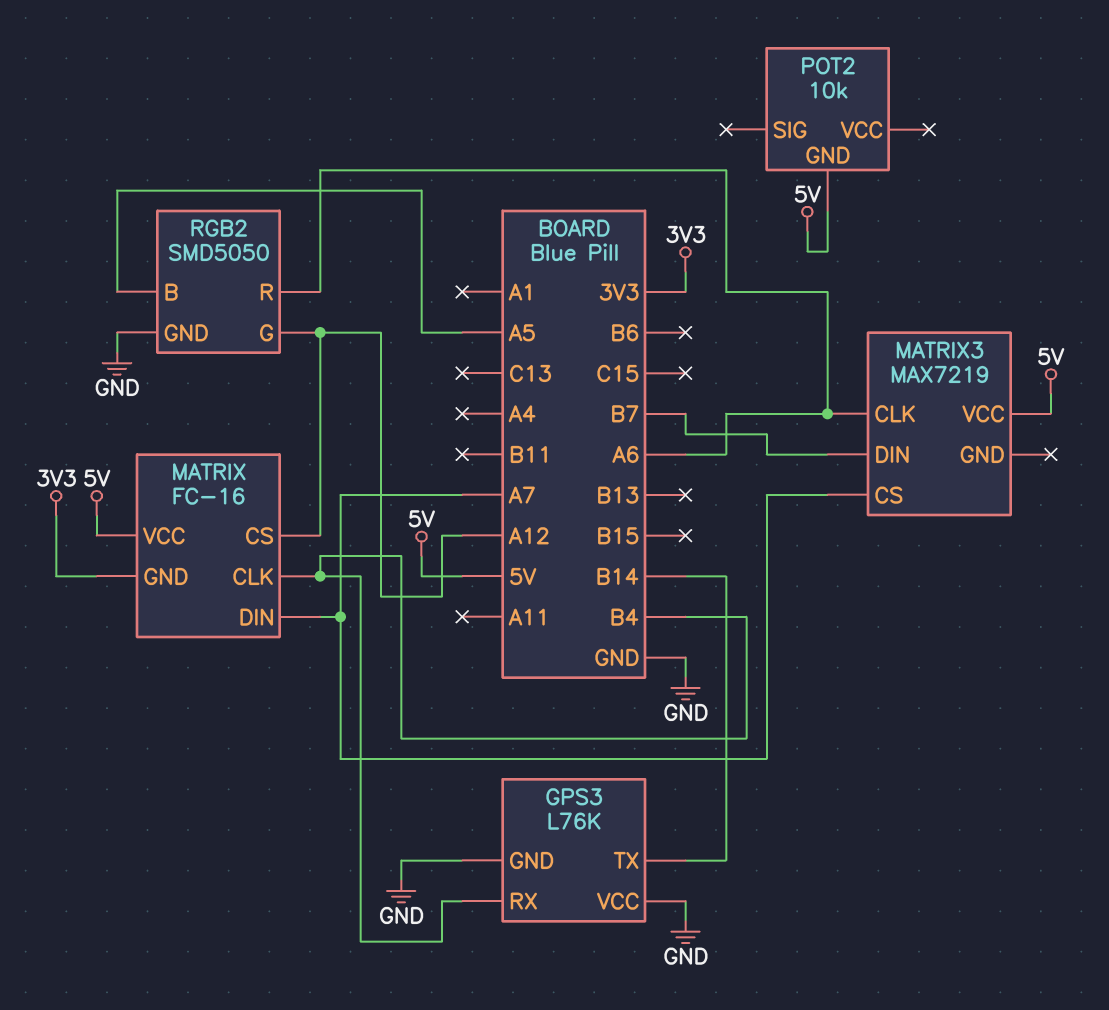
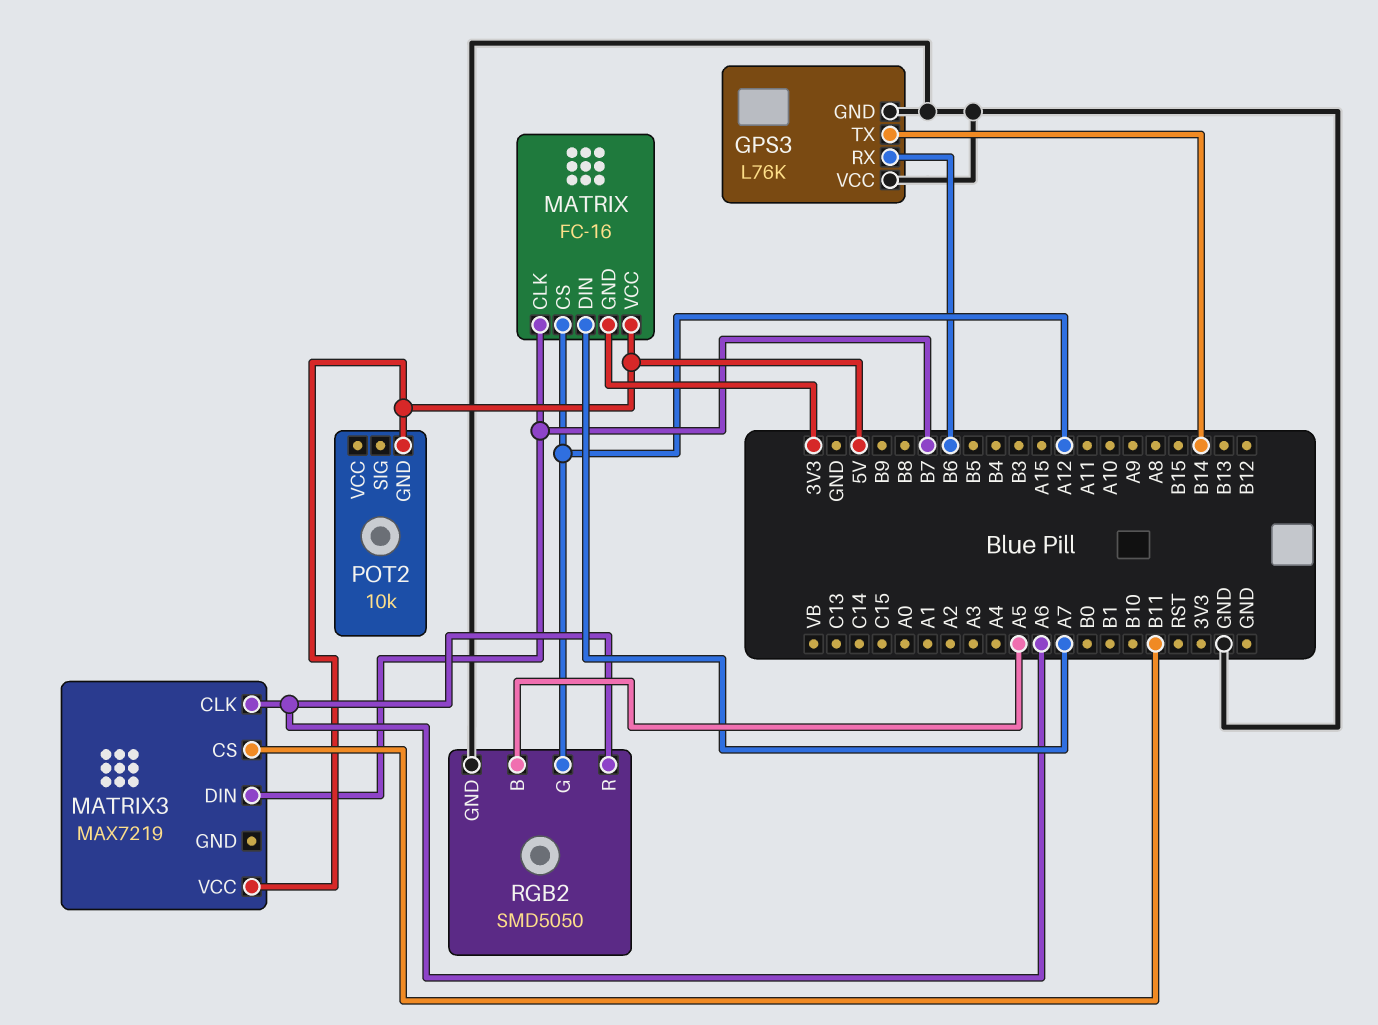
GPS3 pin RX: B4 -> B6
MATRIX pin CLK: B4 -> B7
MATRIX3 pin CS: A7 -> B11

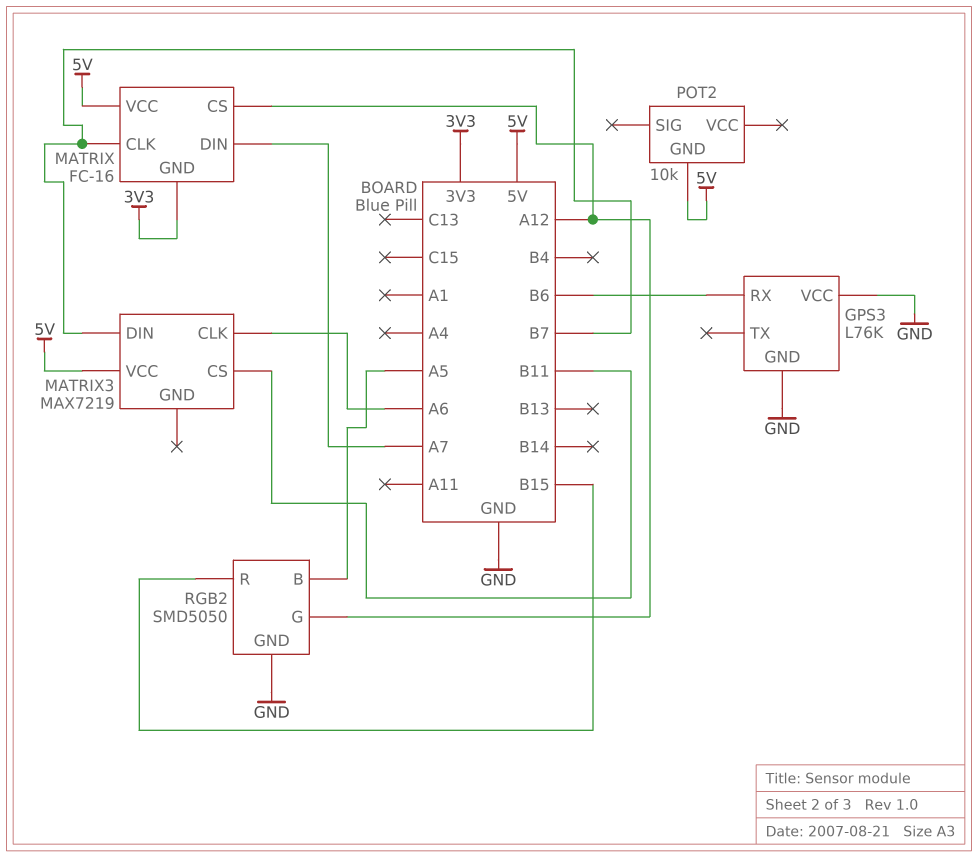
GPS3 pin TX: B14 -> none
RGB2 pin R: A6 -> B15

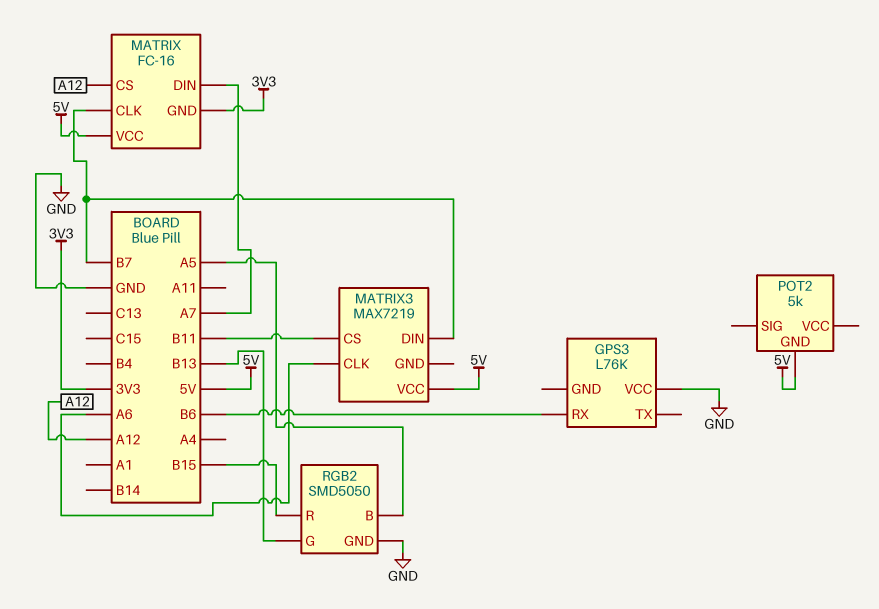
GPS3 pin GND: GND -> none
POT2: 10k -> 5k
RGB2 pin G: A12 -> B13

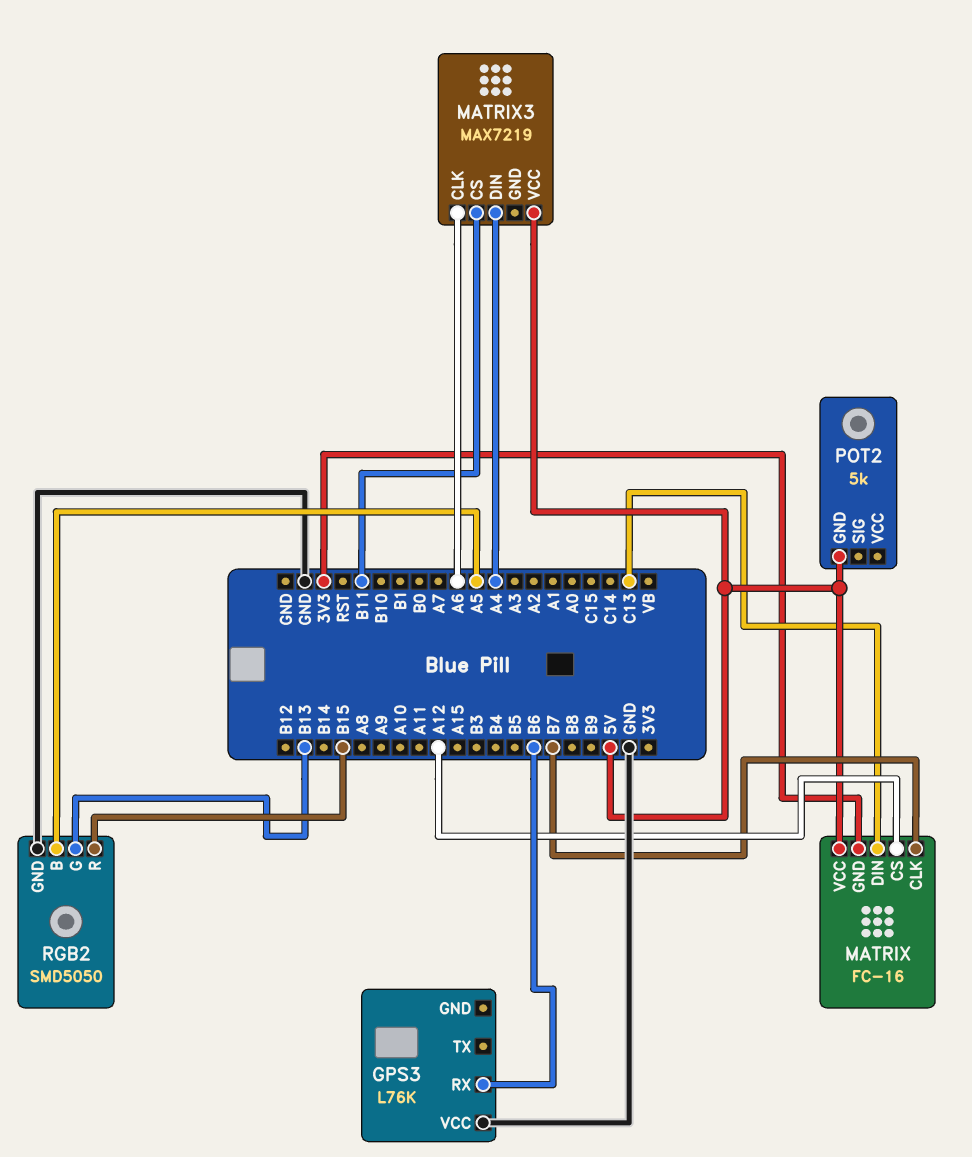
MATRIX pin DIN: A7 -> C13
MATRIX3 pin DIN: B7 -> A4

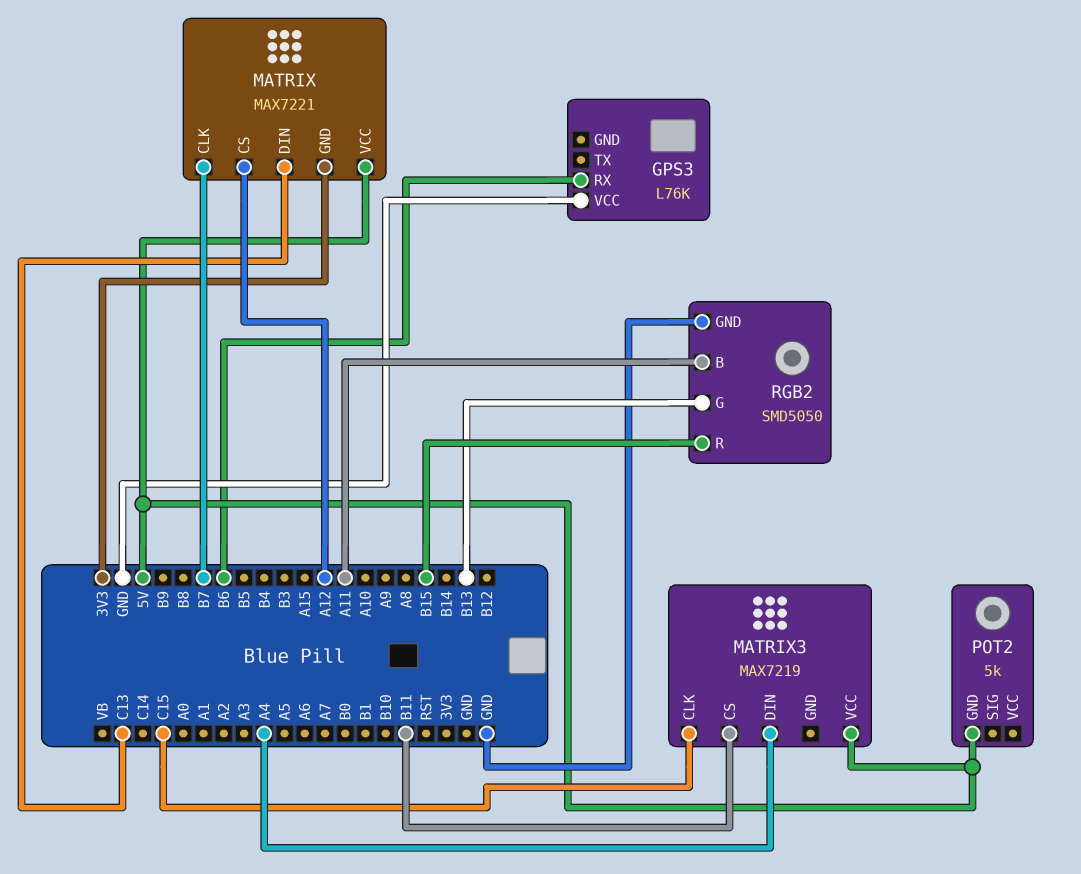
MATRIX: FC-16 -> MAX7221
MATRIX3 pin CLK: A6 -> C15
RGB2 pin B: A5 -> A11

